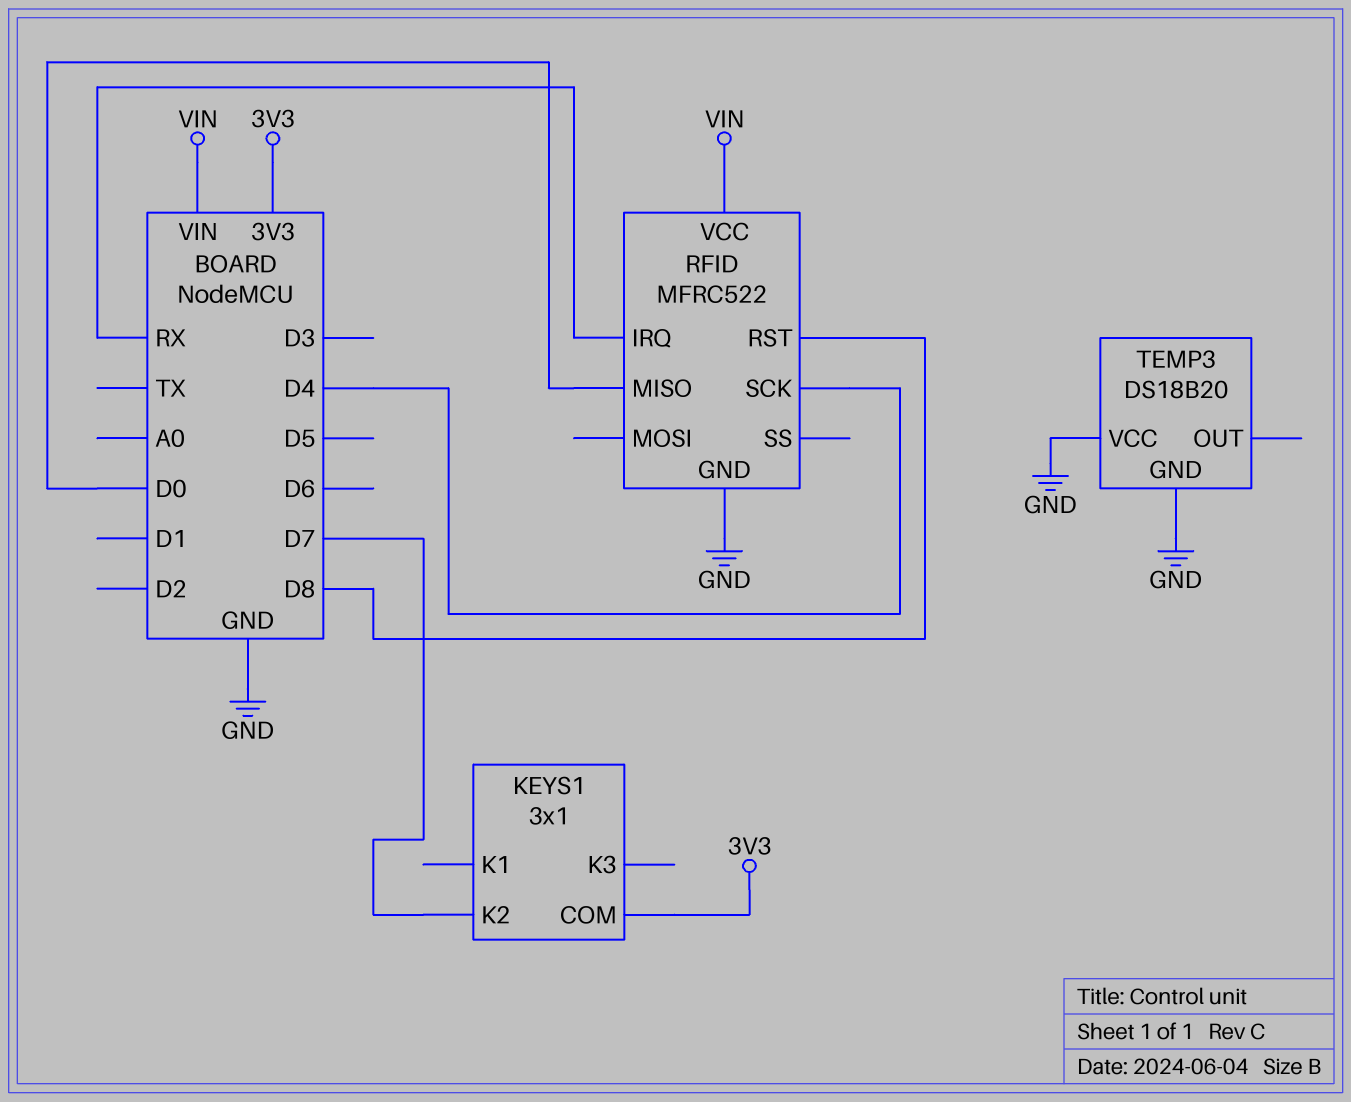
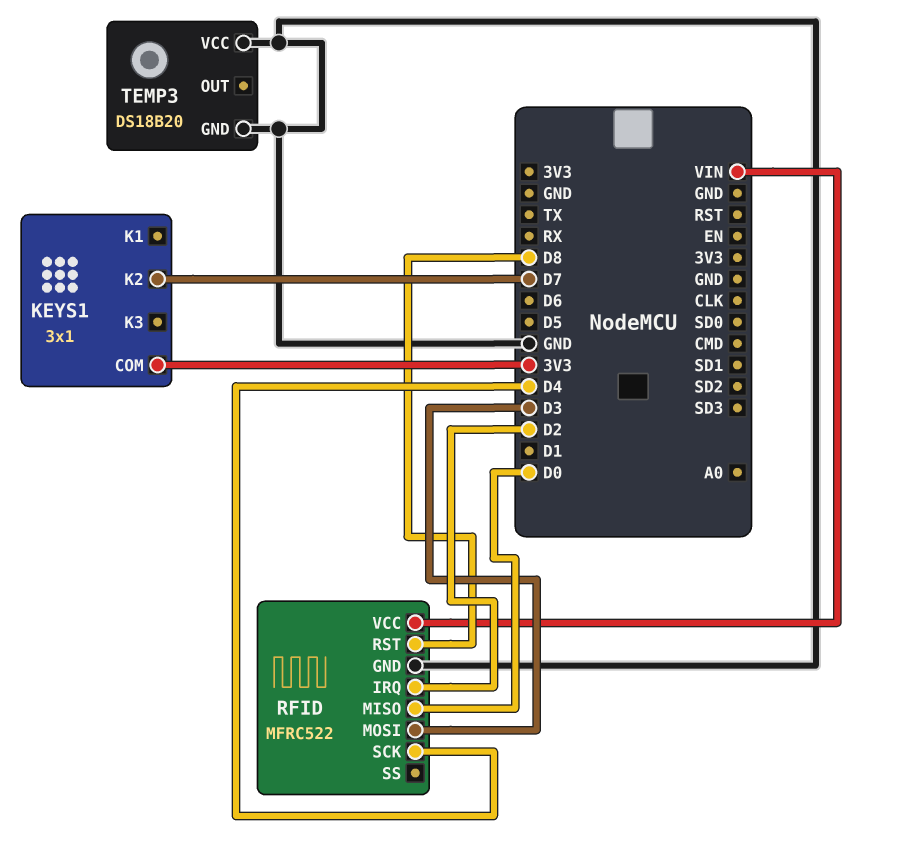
RFID pin IRQ: RX -> D2
RFID pin MOSI: none -> D3

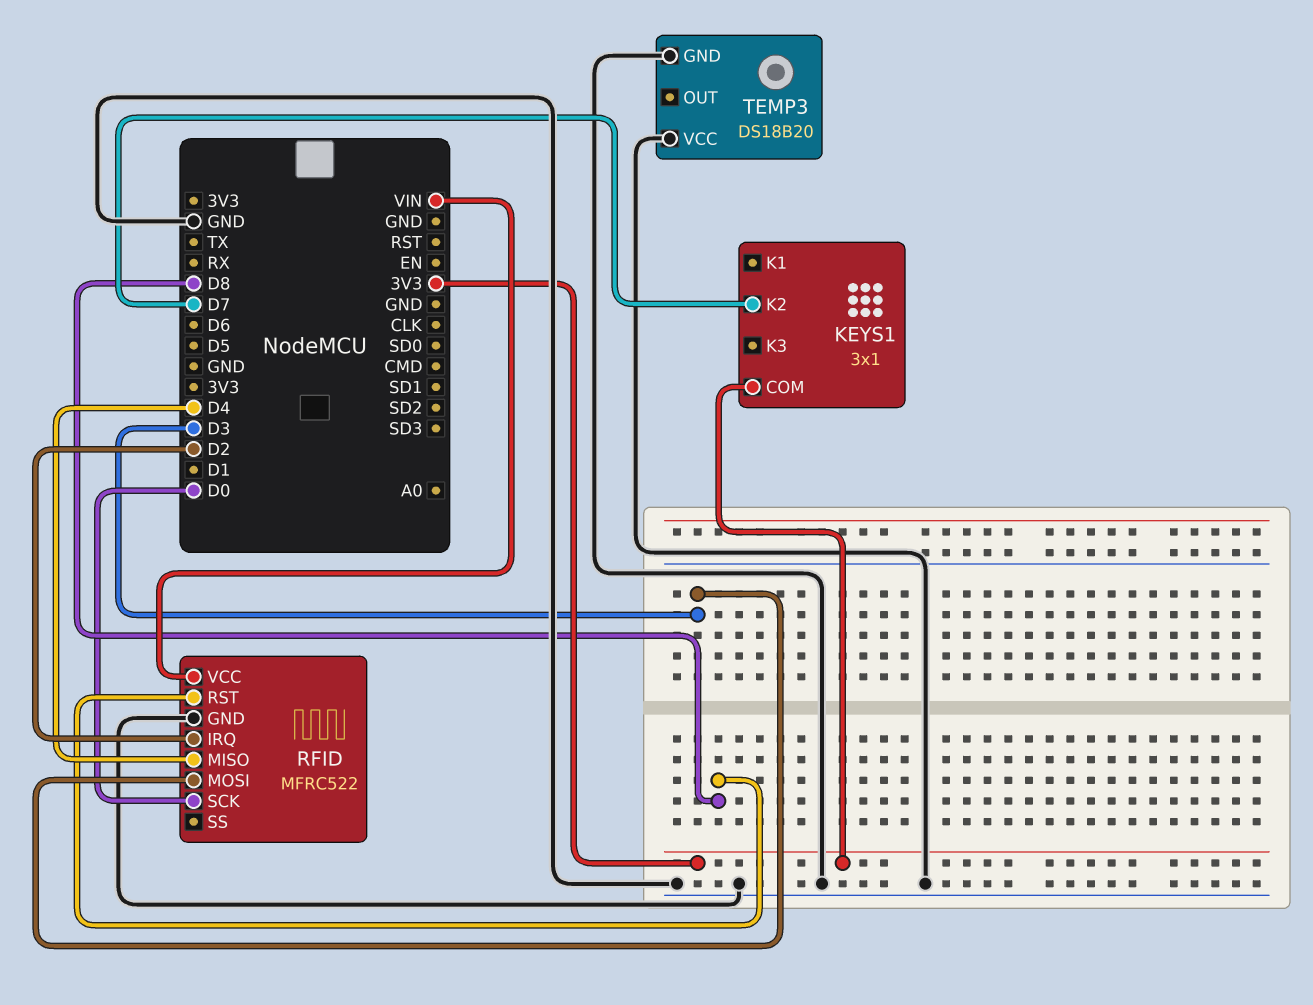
RFID pin MISO: D0 -> D4
RFID pin SCK: D4 -> D0

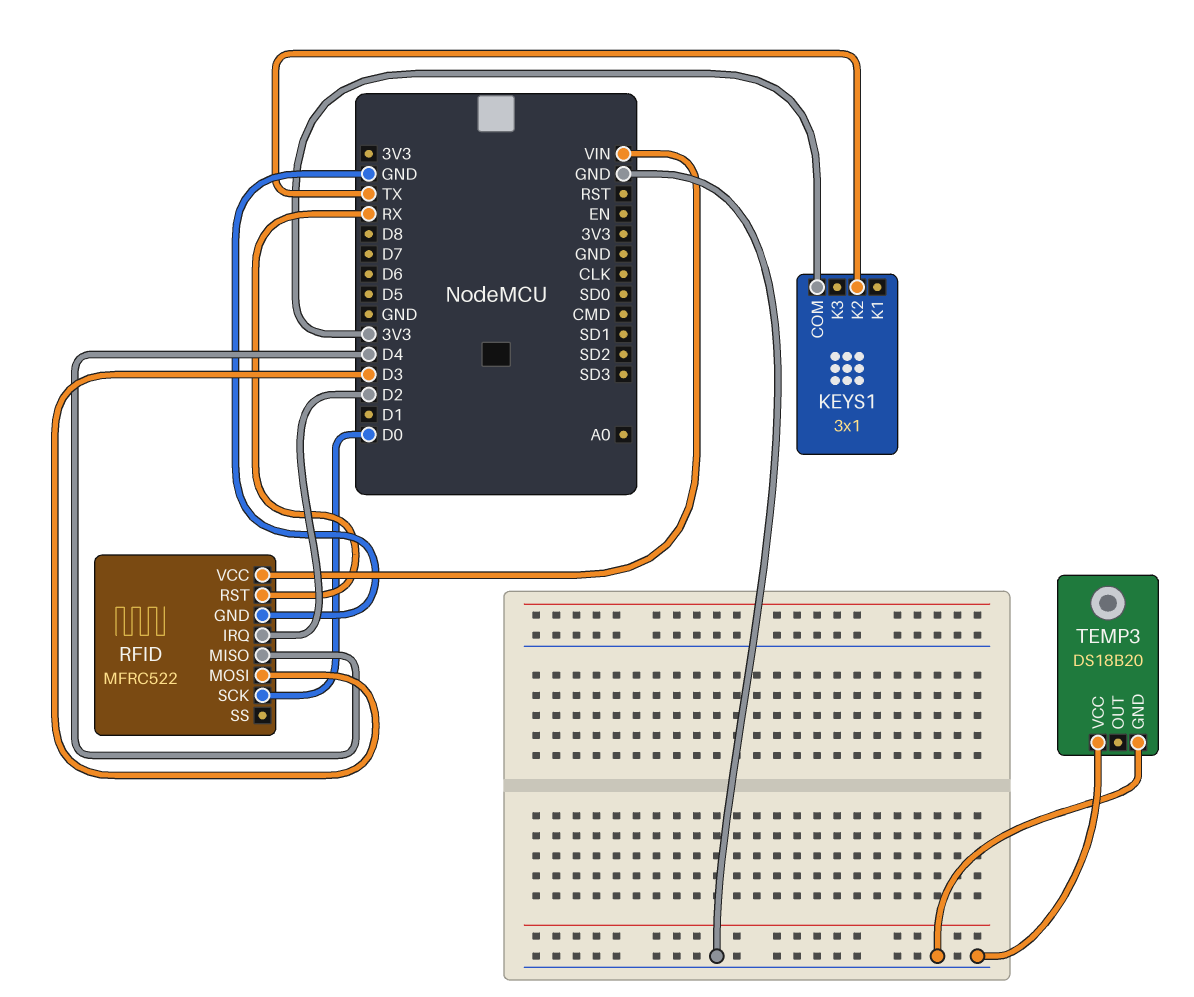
KEYS1 pin K2: D7 -> TX
RFID pin RST: D8 -> RX

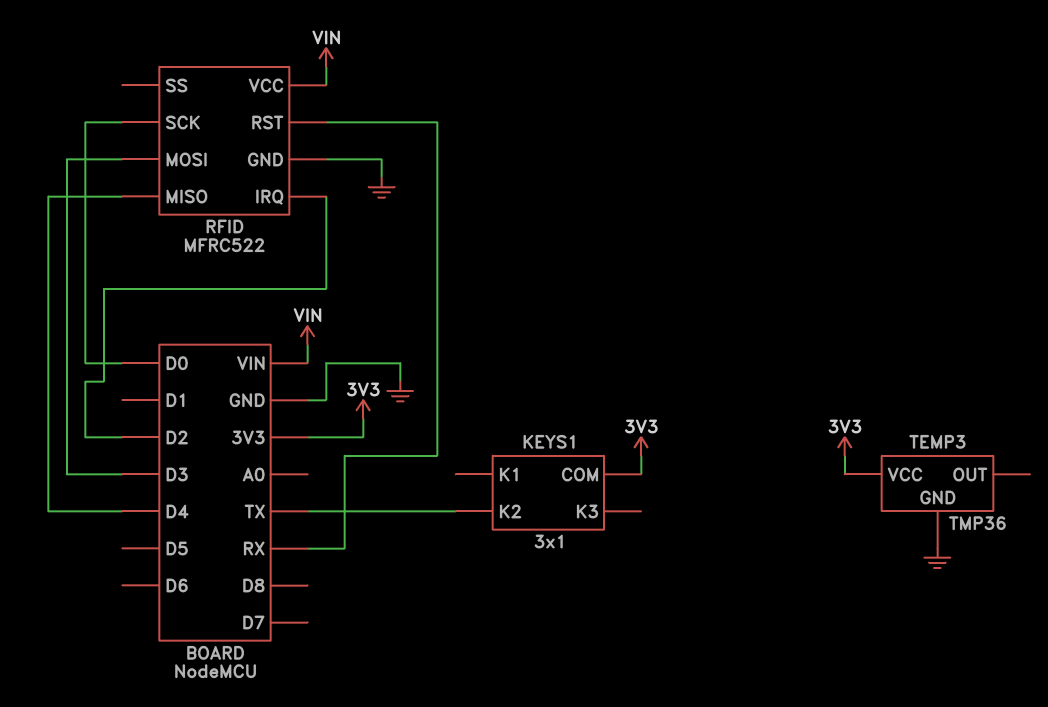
TEMP3: DS18B20 -> TMP36
TEMP3 pin VCC: GND -> 3V3

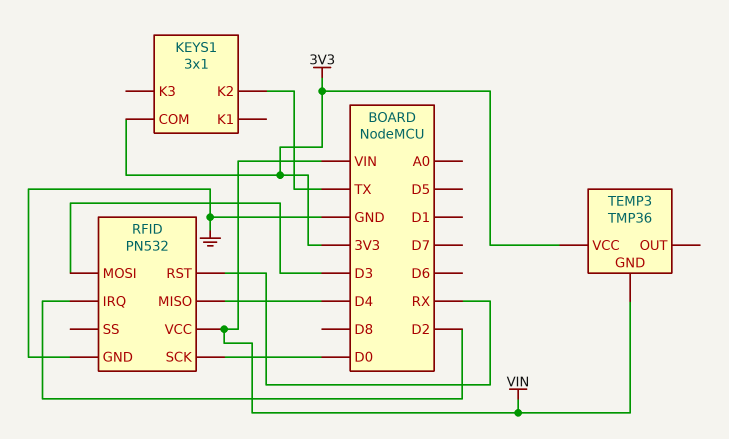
RFID: MFRC522 -> PN532
TEMP3 pin GND: GND -> VIN

